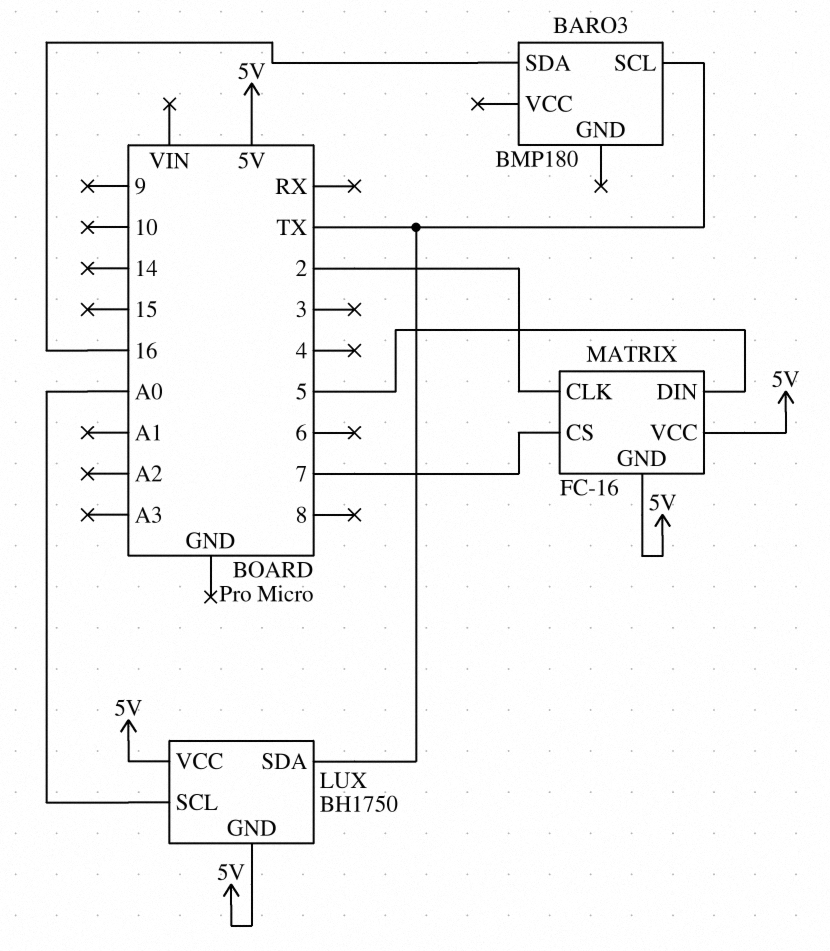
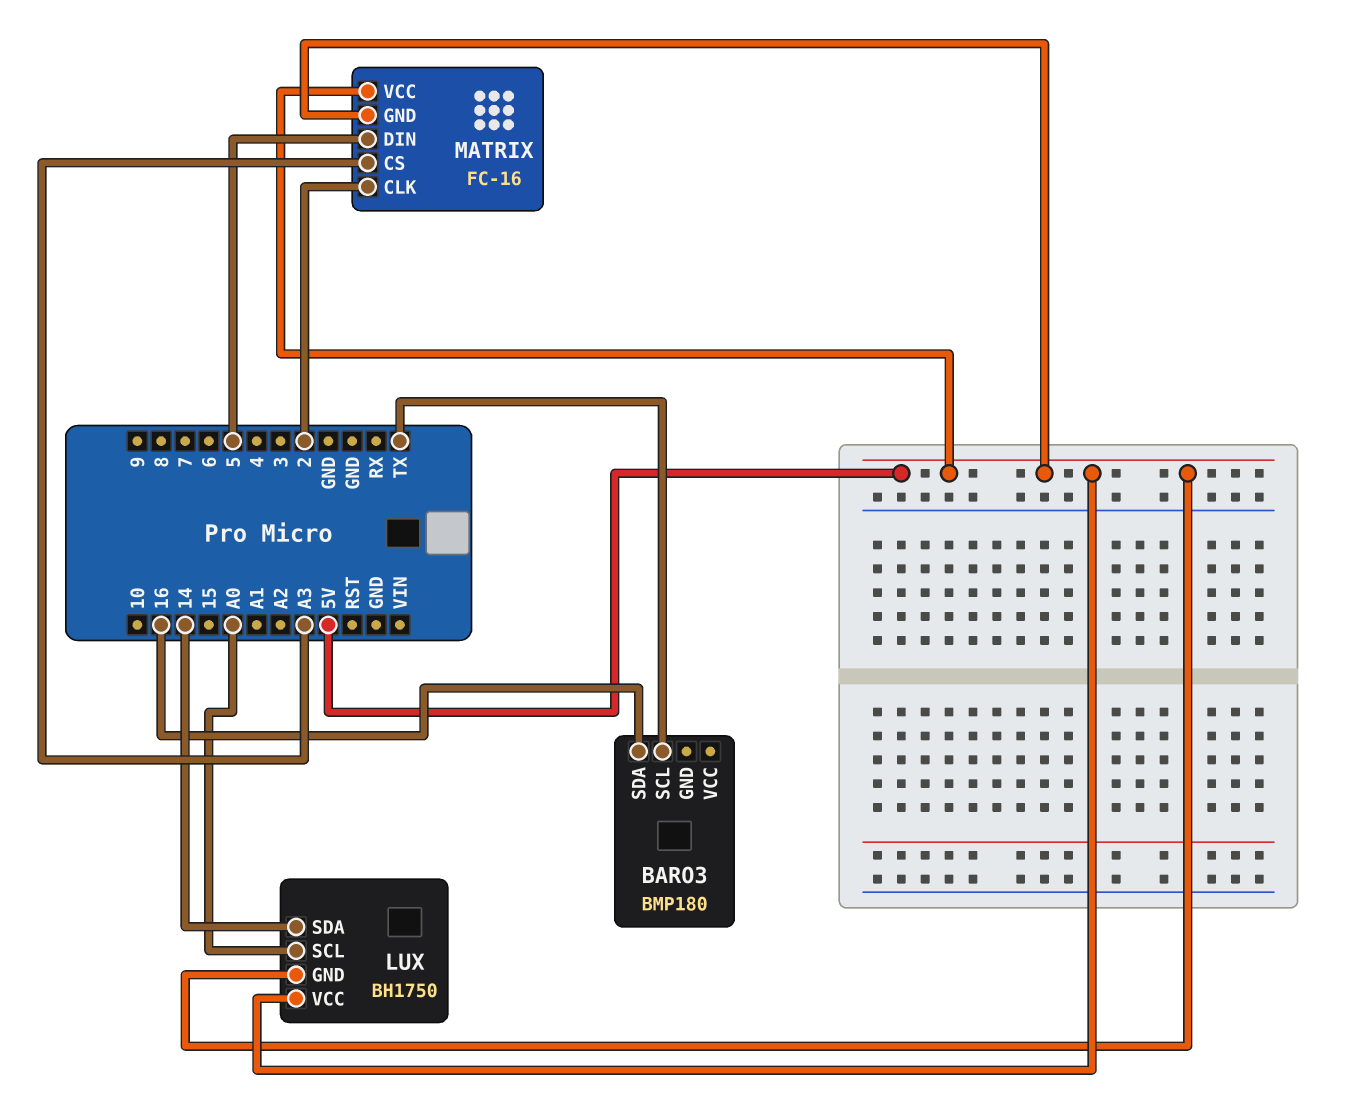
LUX pin SDA: TX -> 14
MATRIX pin CS: 7 -> A3

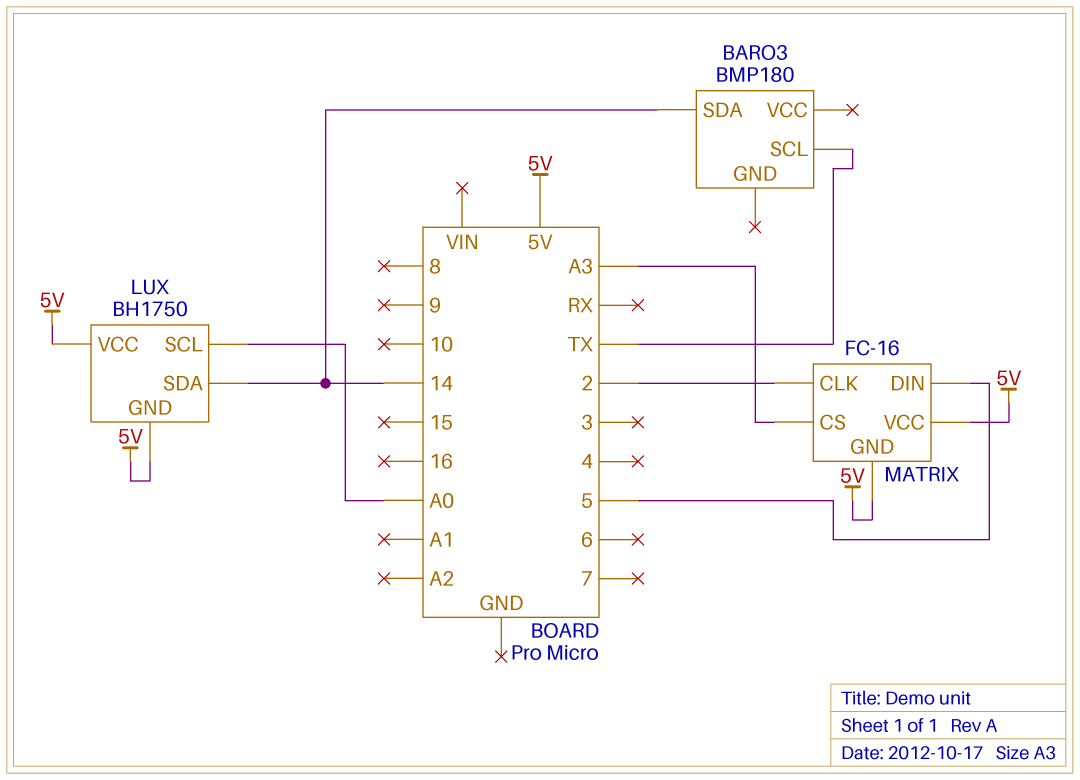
BARO3 pin SDA: 16 -> 14

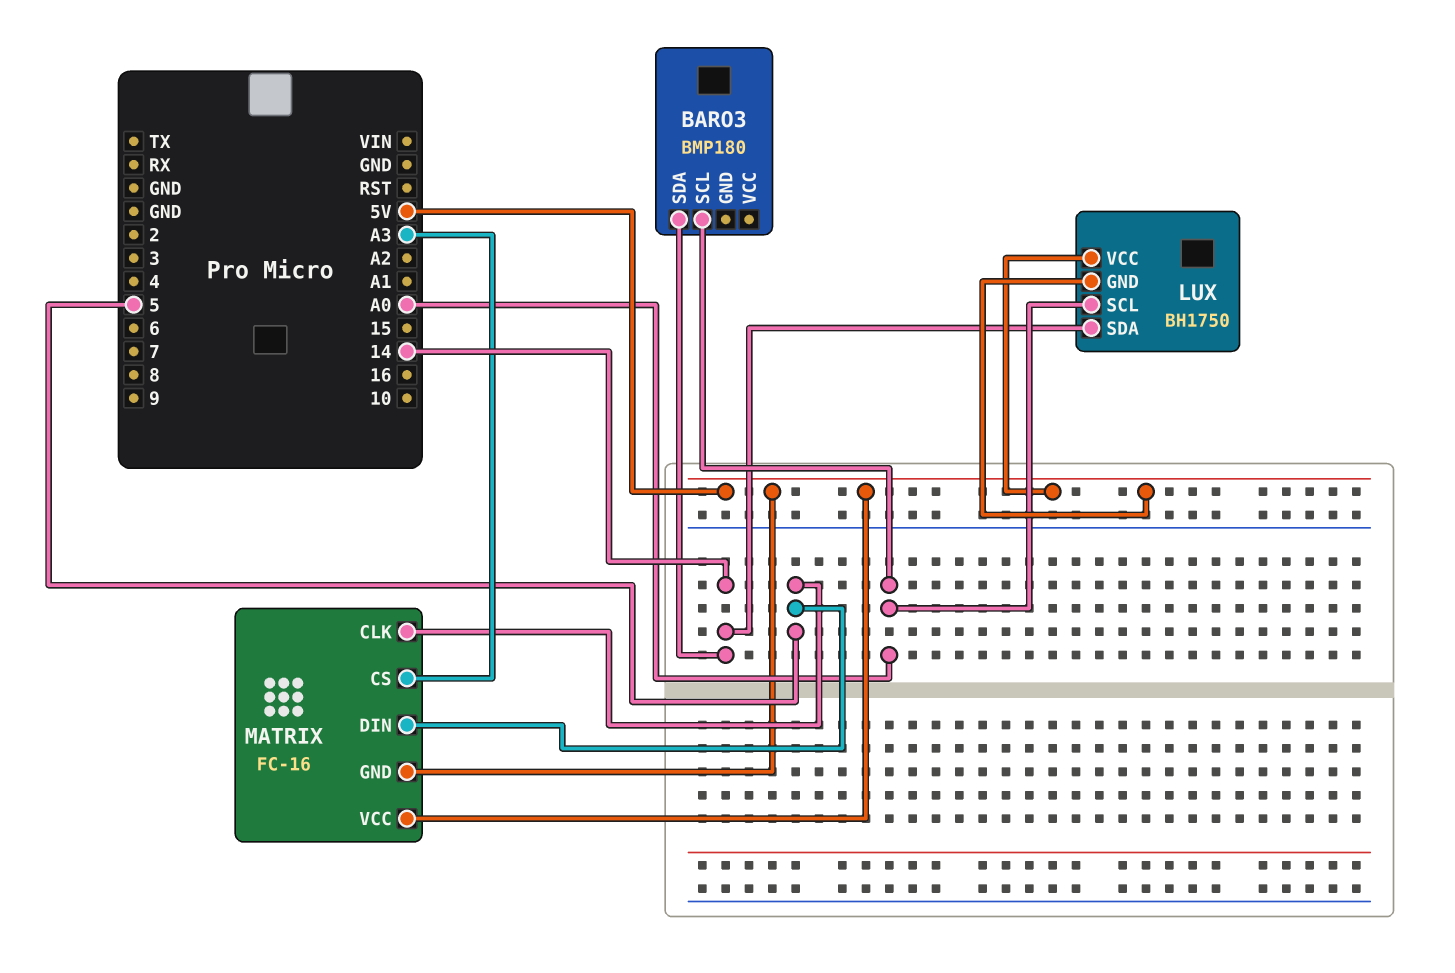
BARO3 pin SCL: TX -> A0
MATRIX pin CLK: 2 -> 5

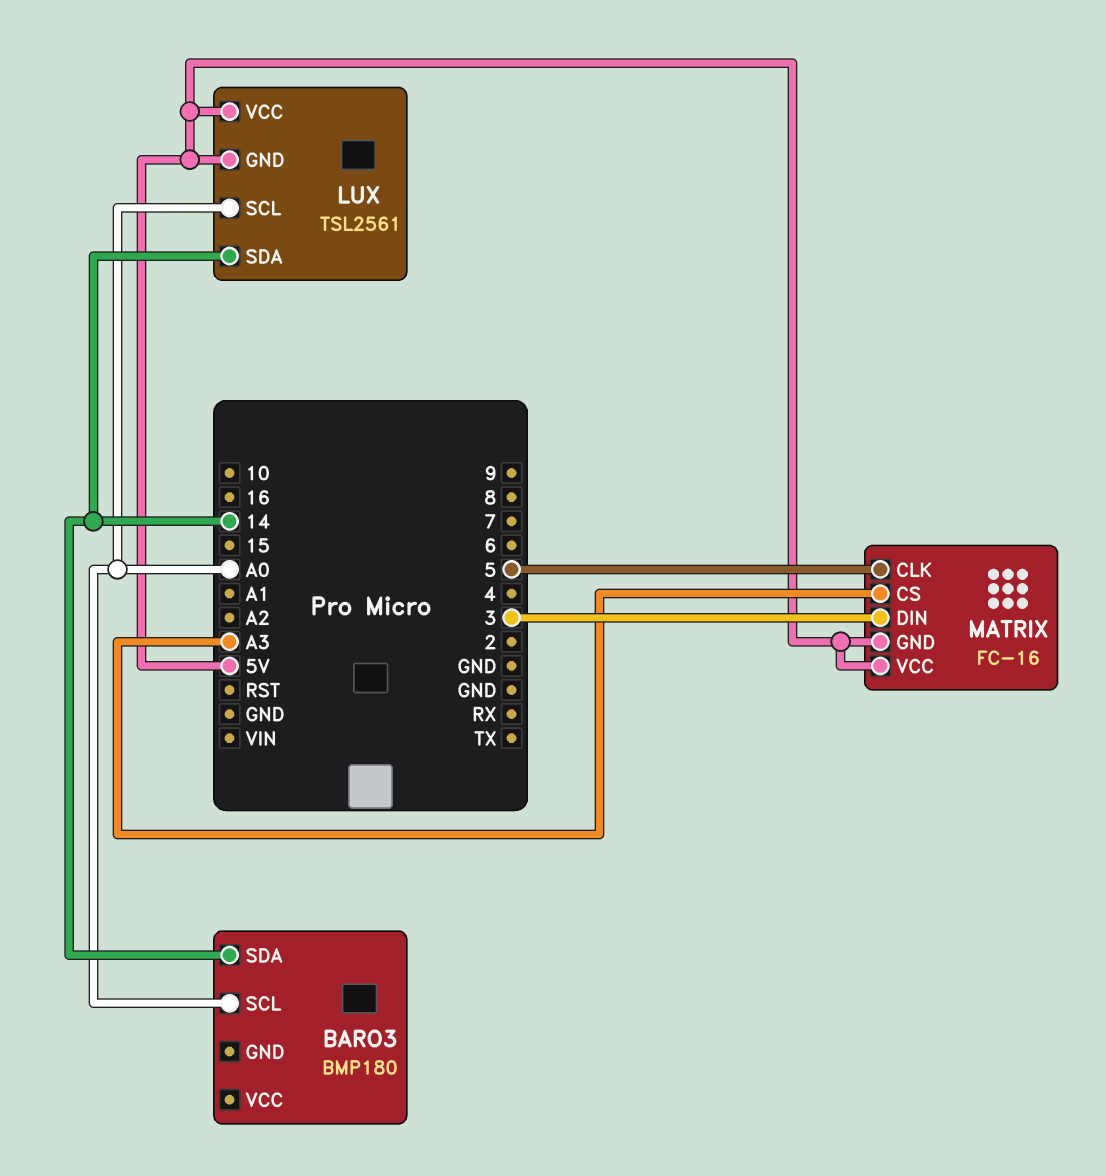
LUX: BH1750 -> TSL2561
MATRIX pin DIN: 5 -> 3

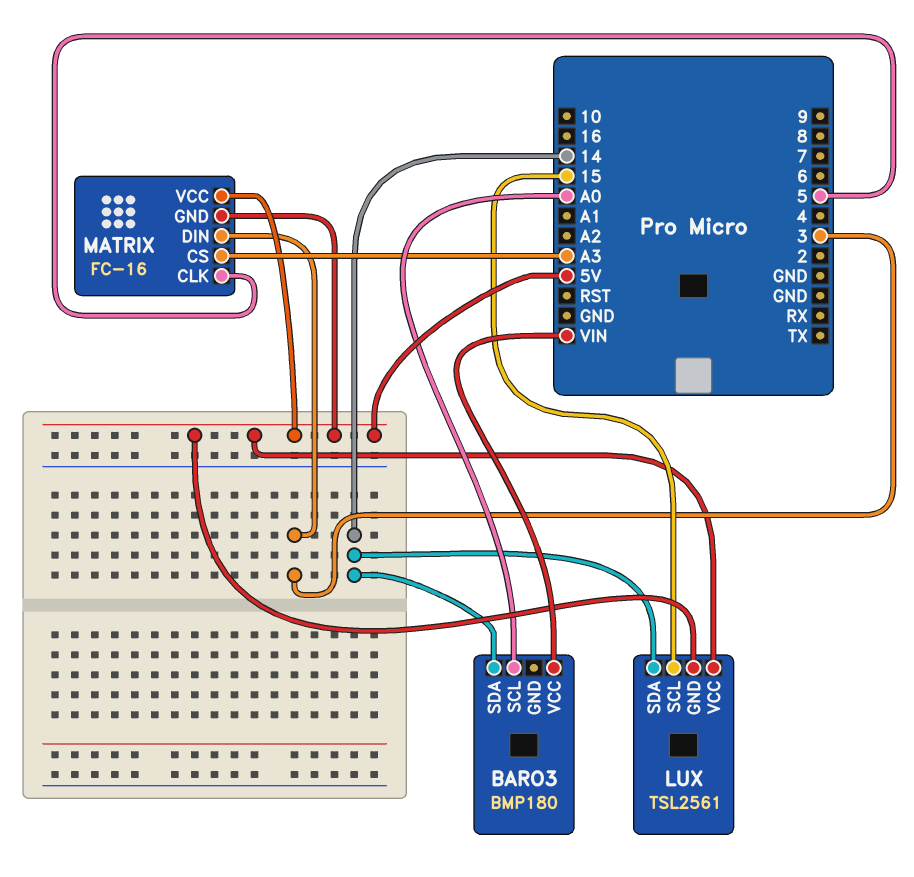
BARO3 pin VCC: none -> VIN
LUX pin SCL: A0 -> 15

